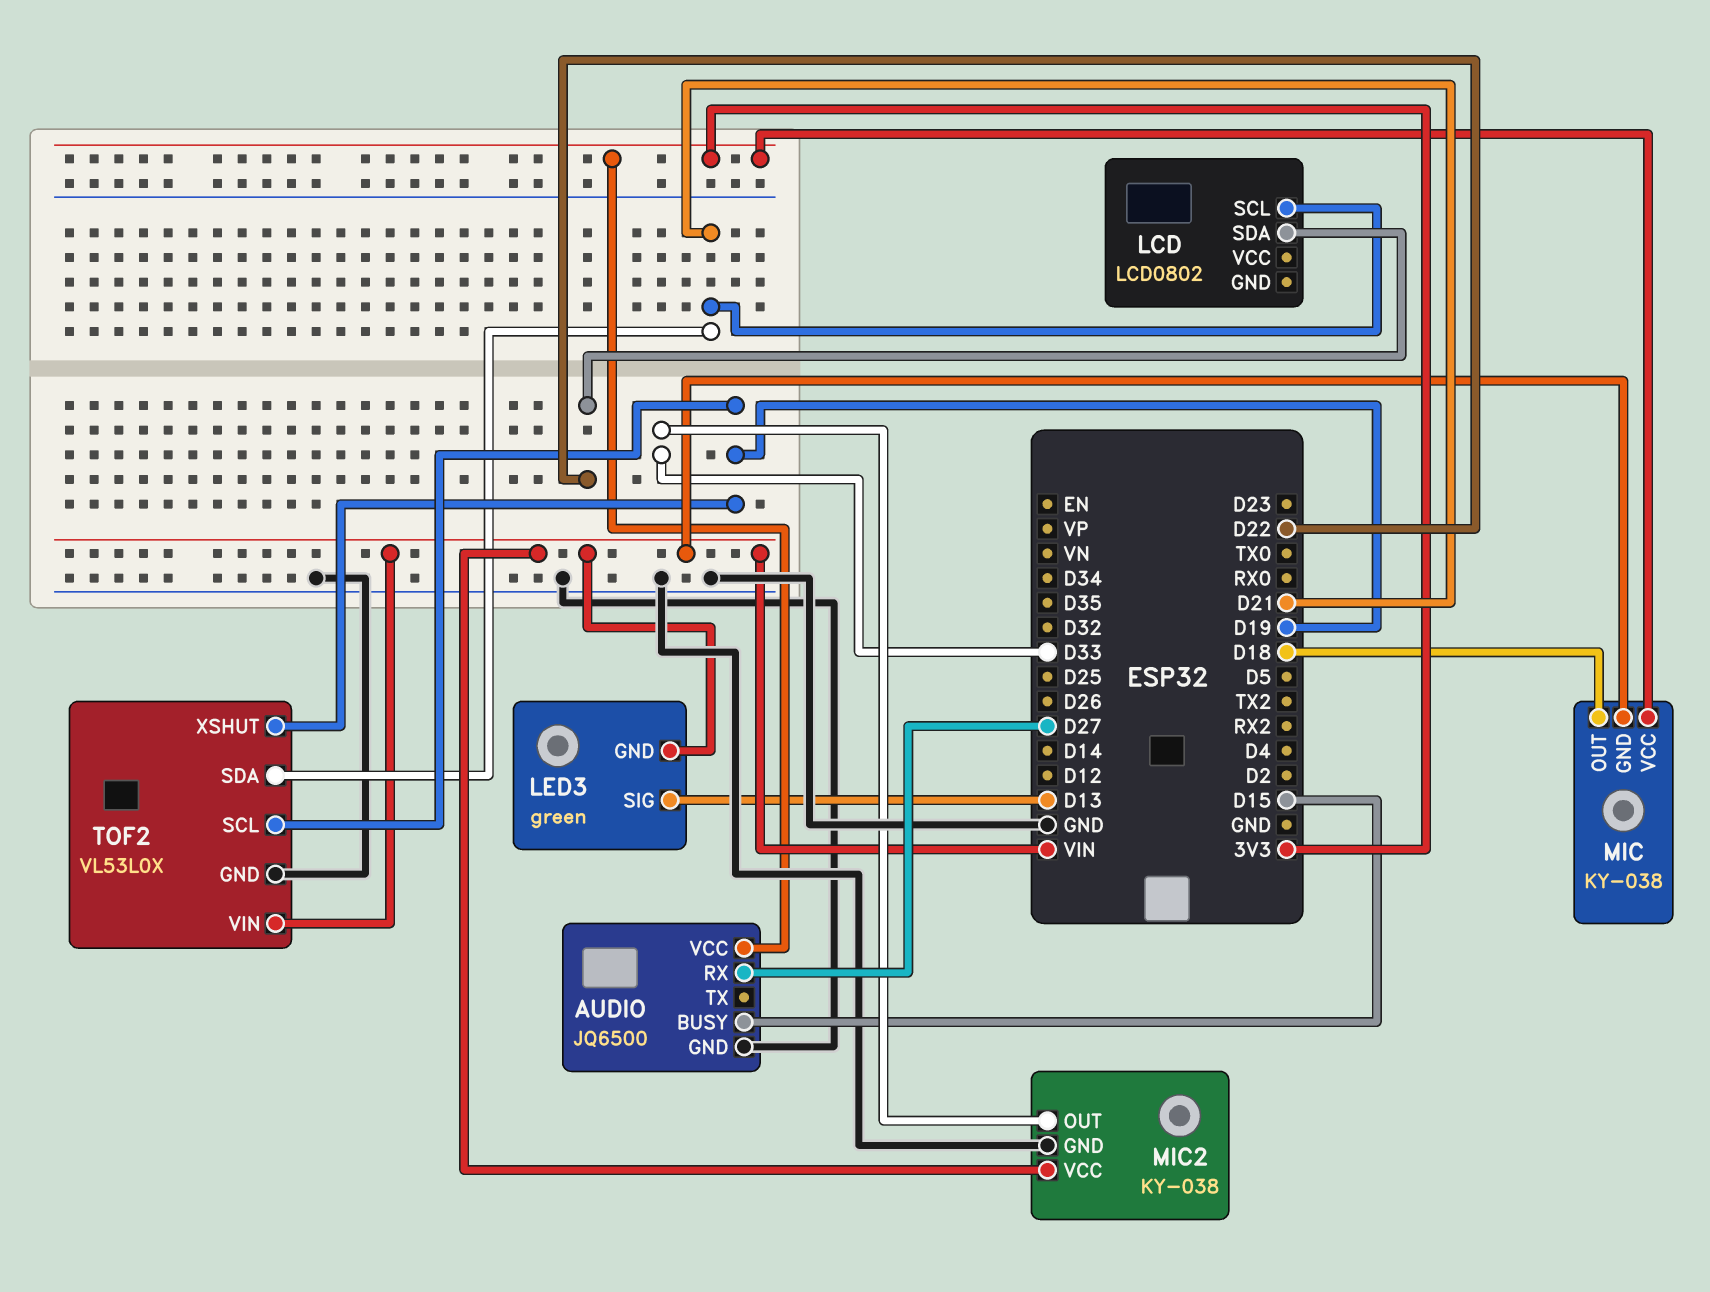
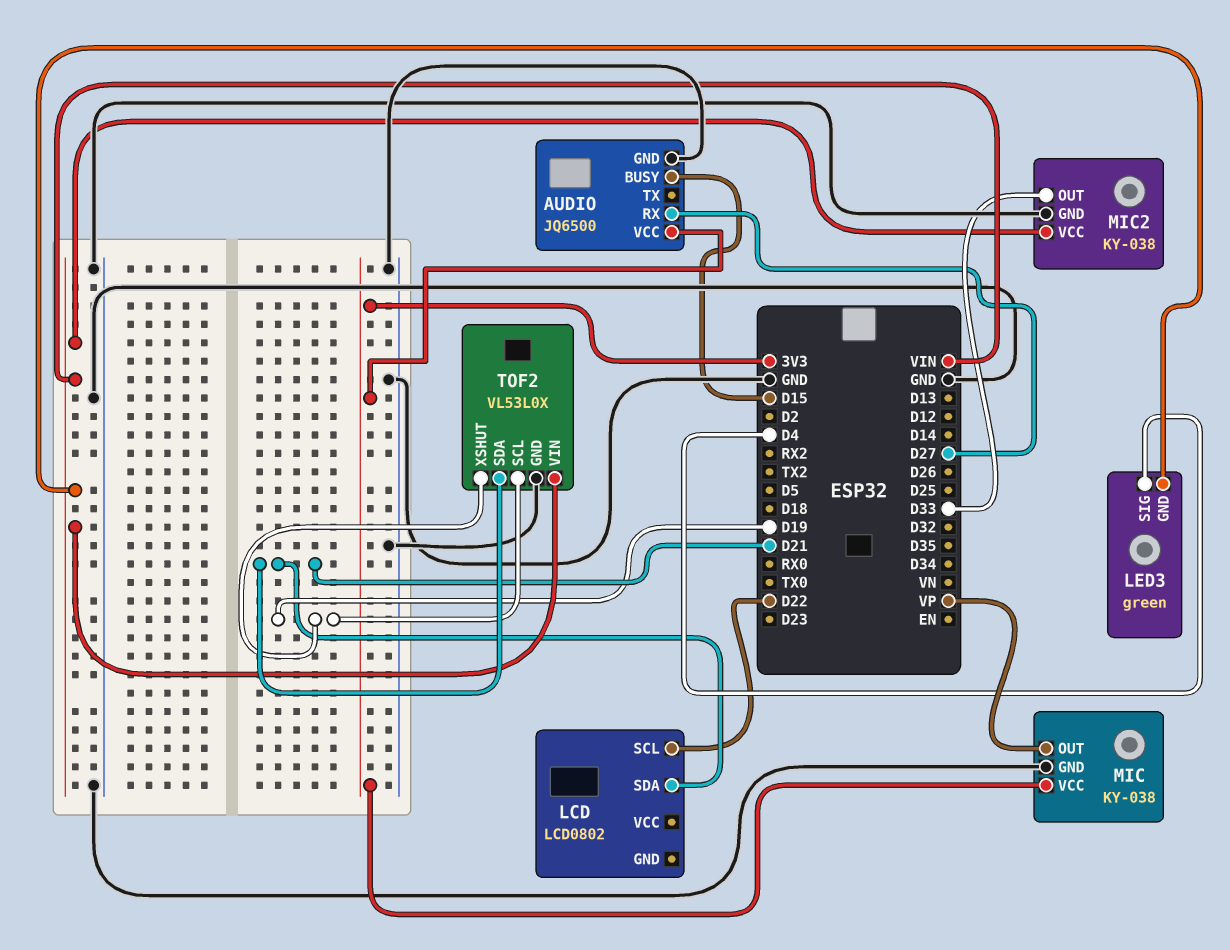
LCD pin SCL: D21 -> D22
LCD pin SDA: D22 -> D21
LED3 pin SIG: D13 -> D4
MIC pin GND: VIN -> GND
MIC pin OUT: D18 -> VP

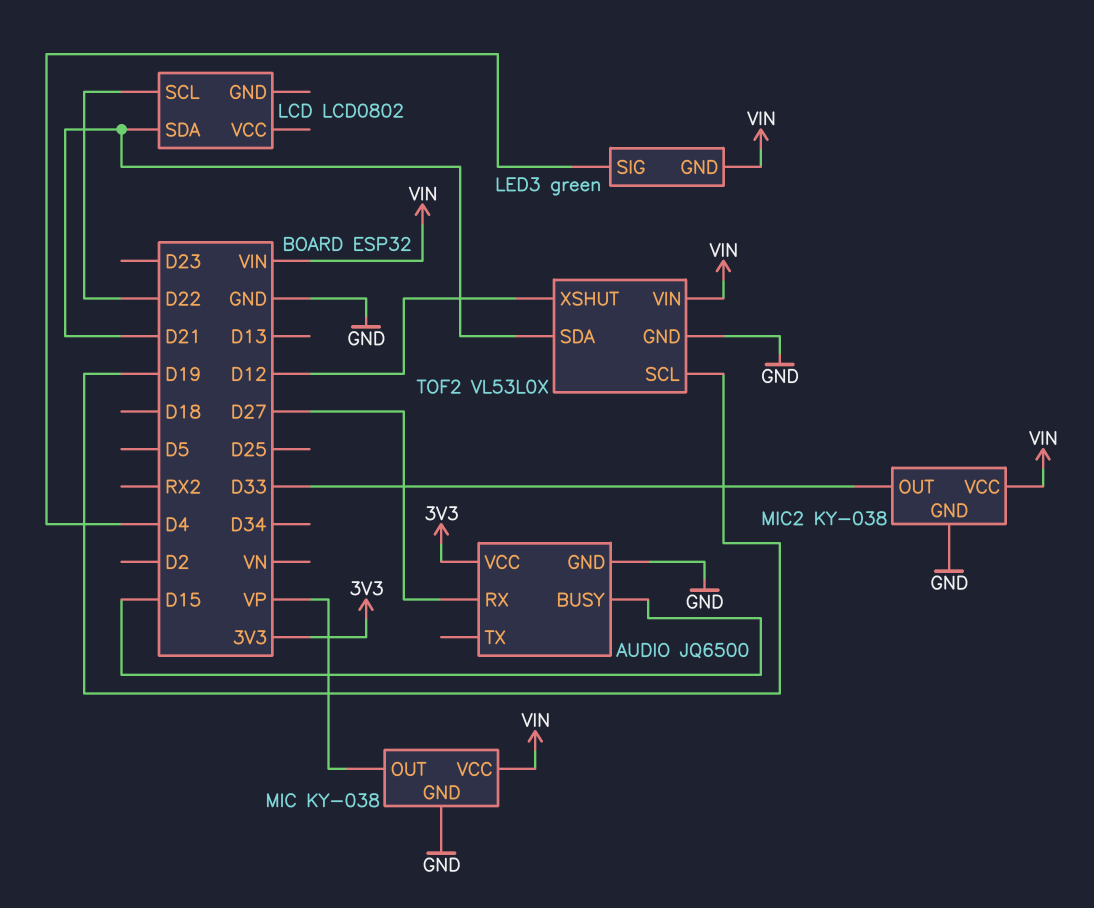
MIC pin VCC: 3V3 -> VIN
TOF2 pin XSHUT: D19 -> D12

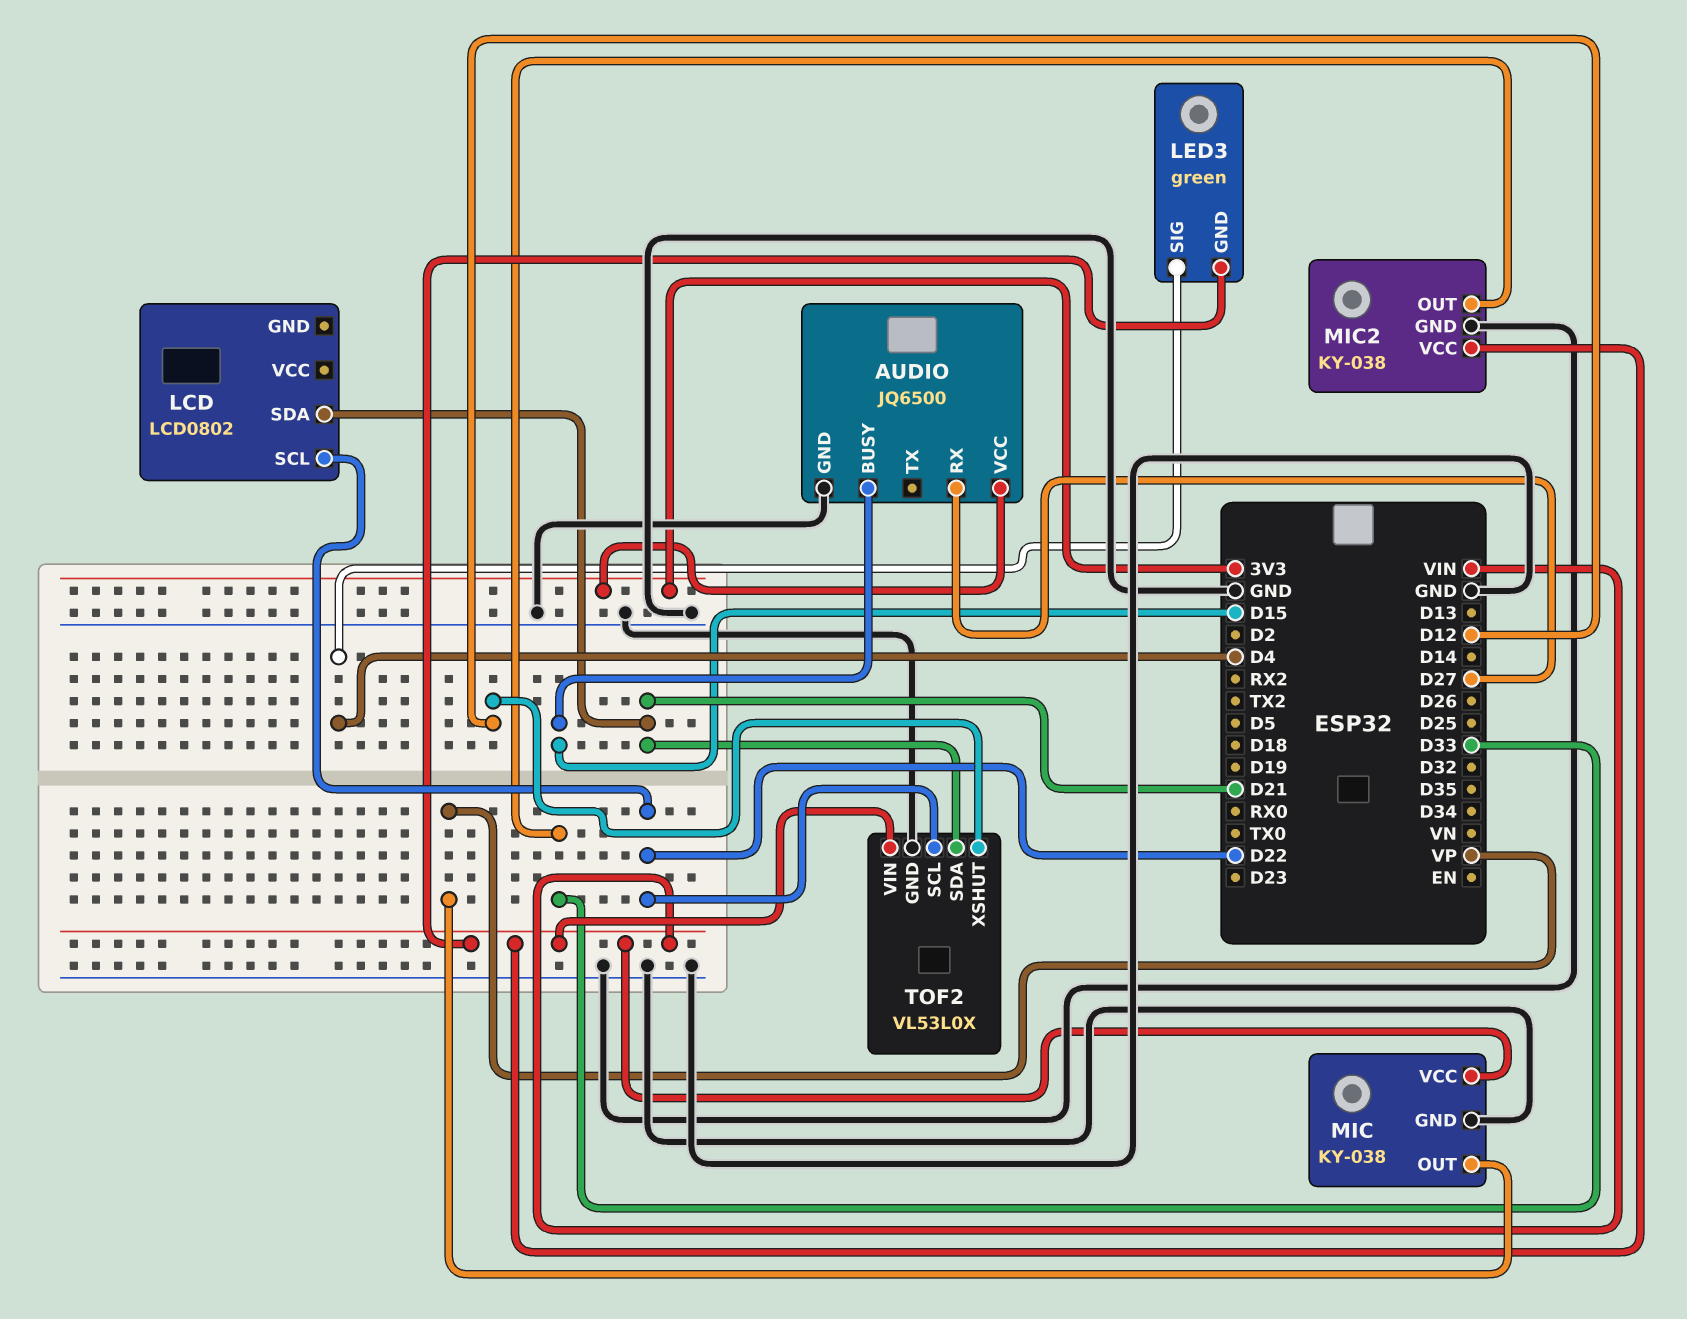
TOF2 pin SCL: D19 -> D22

